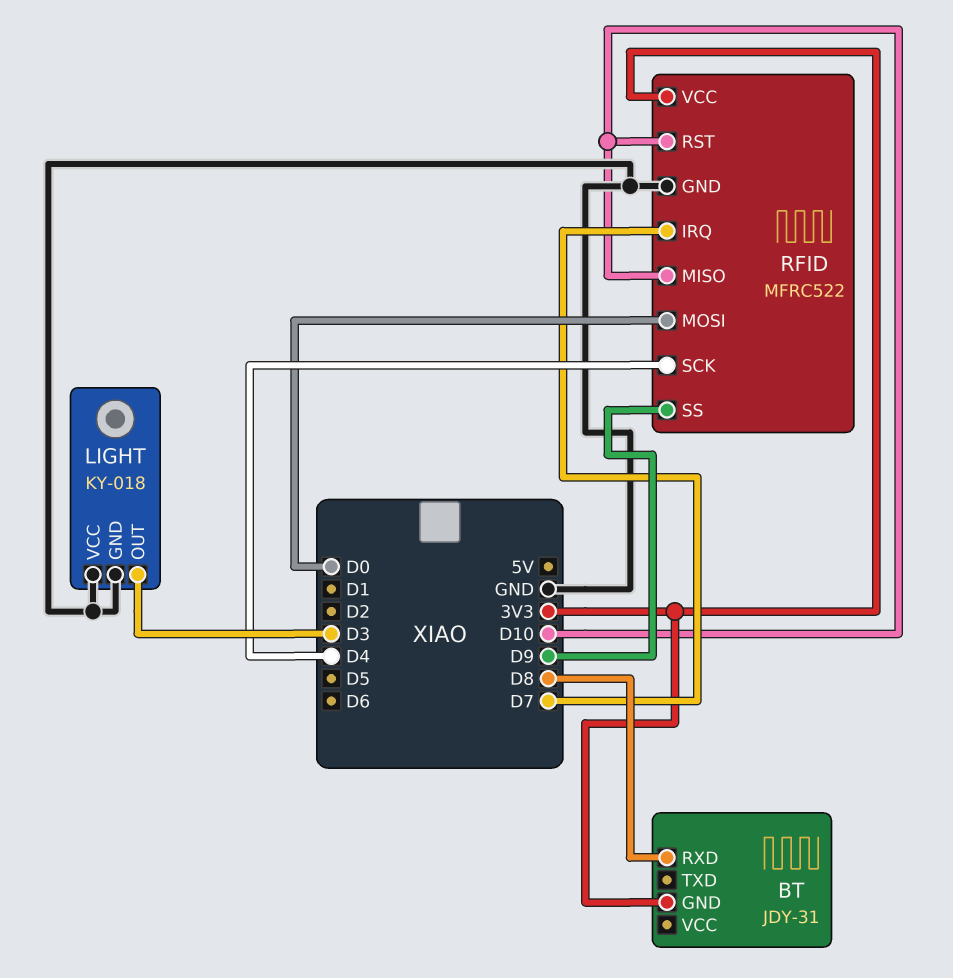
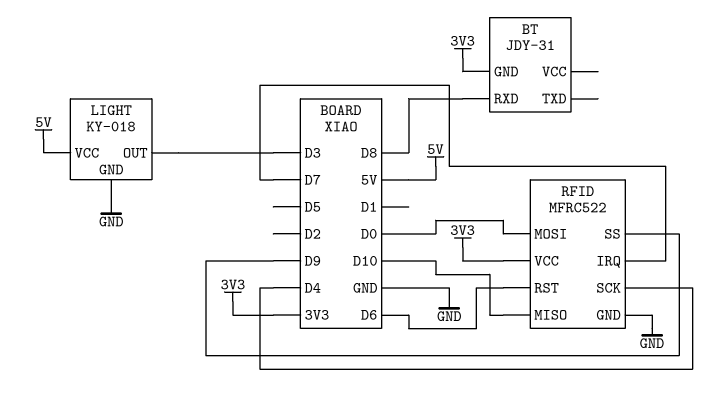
LIGHT pin VCC: GND -> 5V
RFID pin RST: D10 -> D6

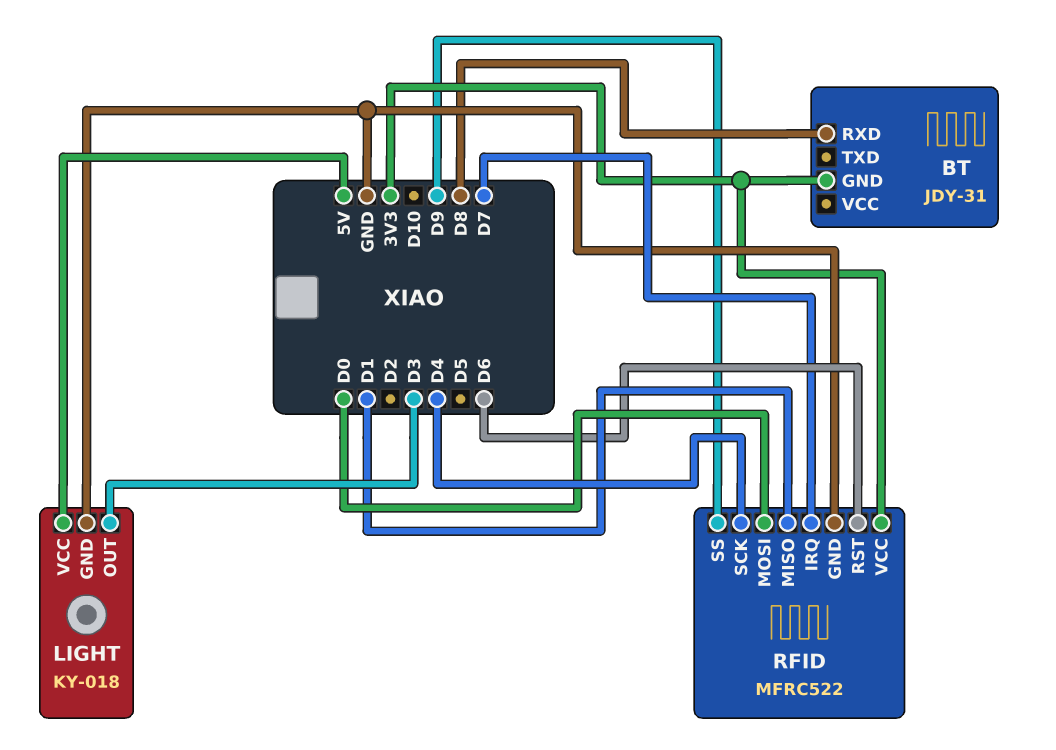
RFID pin MISO: D10 -> D1

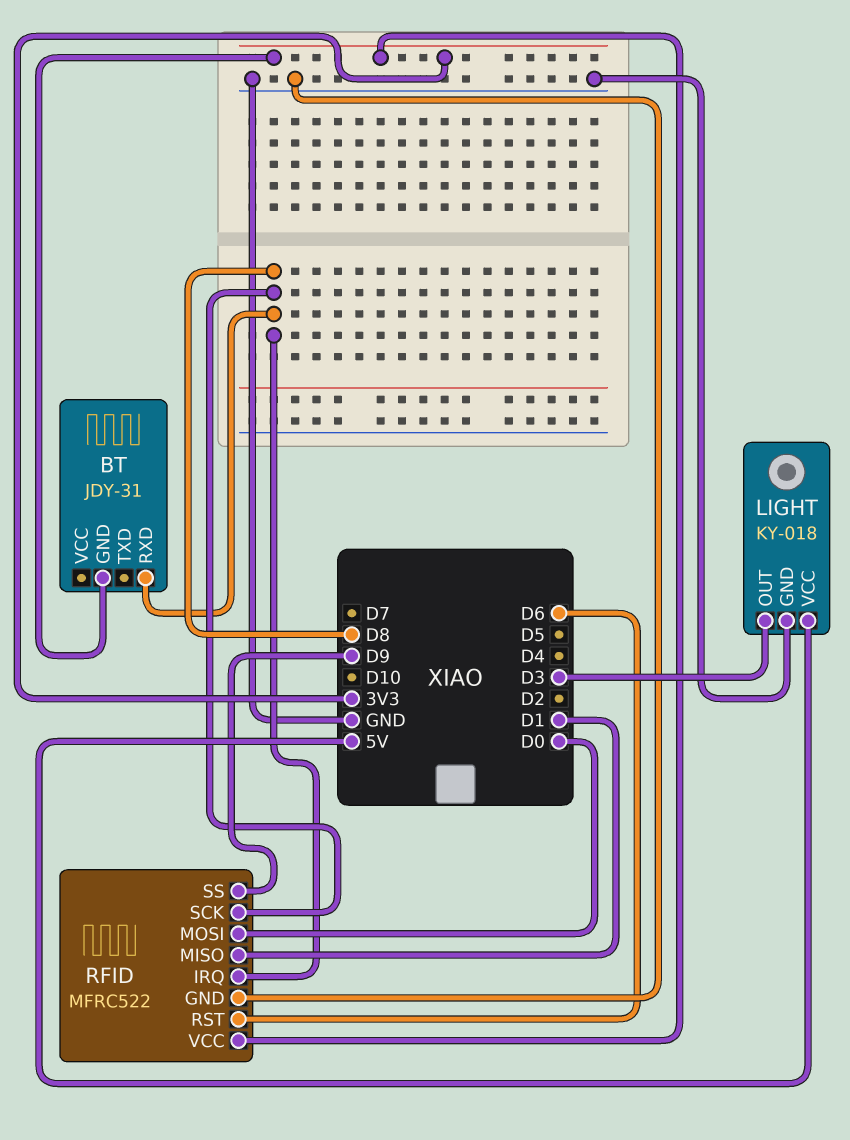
RFID pin IRQ: D7 -> D8
RFID pin SCK: D4 -> D8

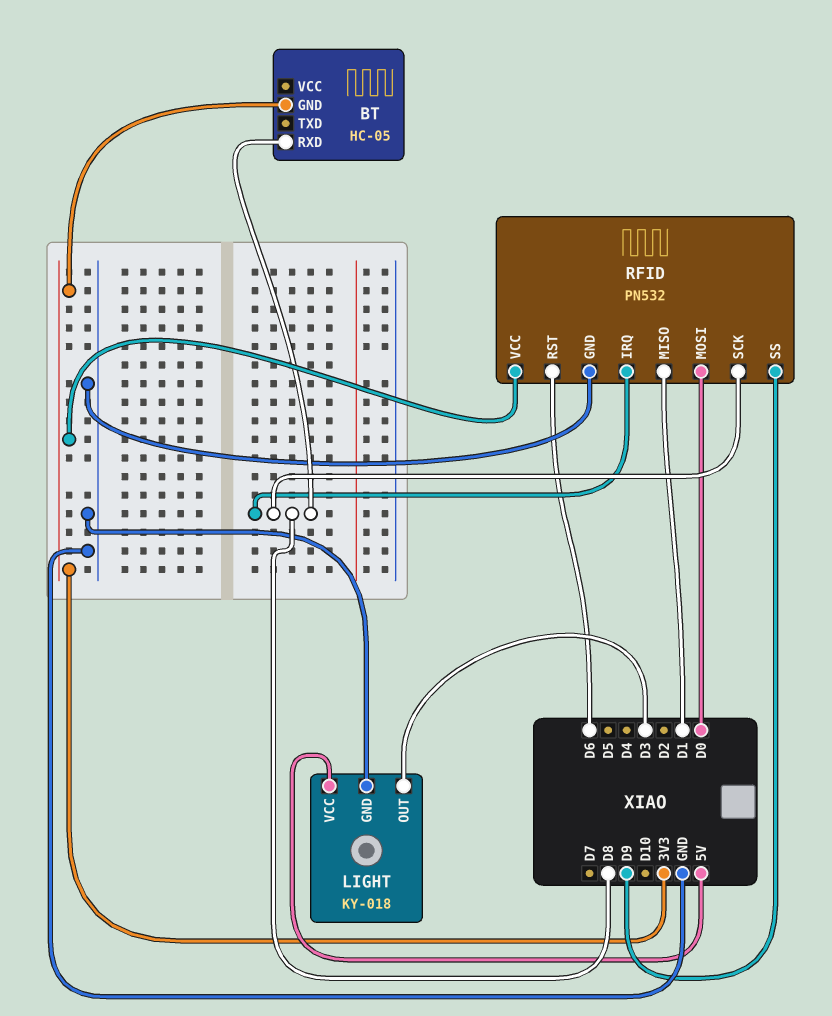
BT: JDY-31 -> HC-05
RFID: MFRC522 -> PN532

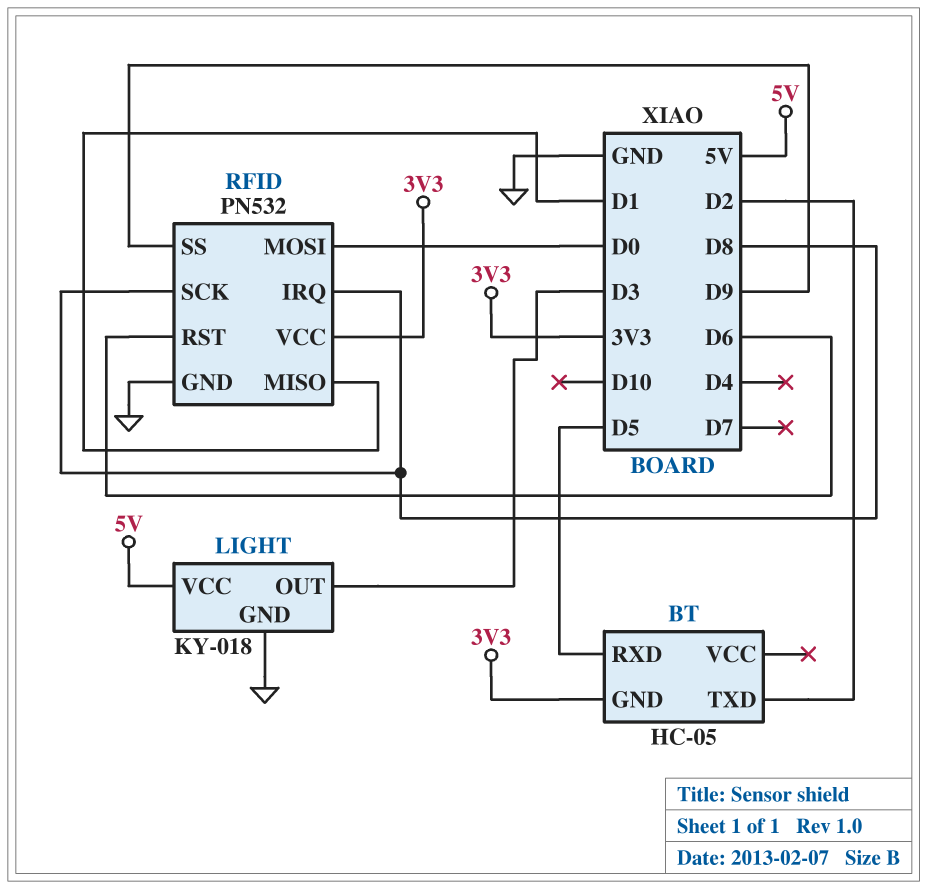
BT pin RXD: D8 -> D5
BT pin TXD: none -> D2

